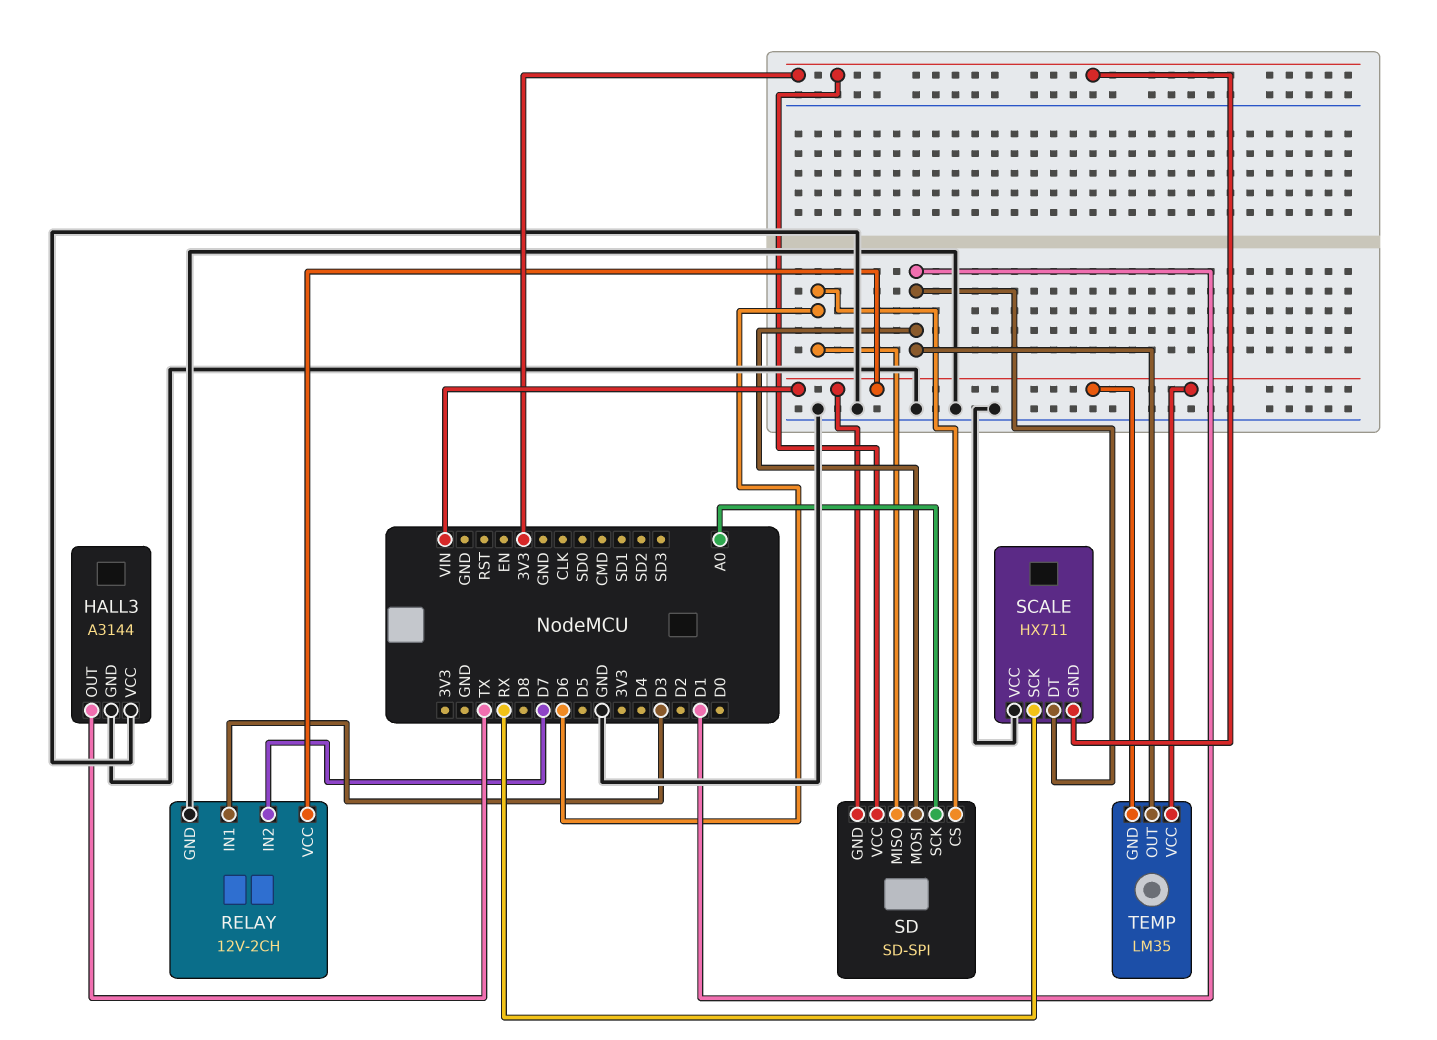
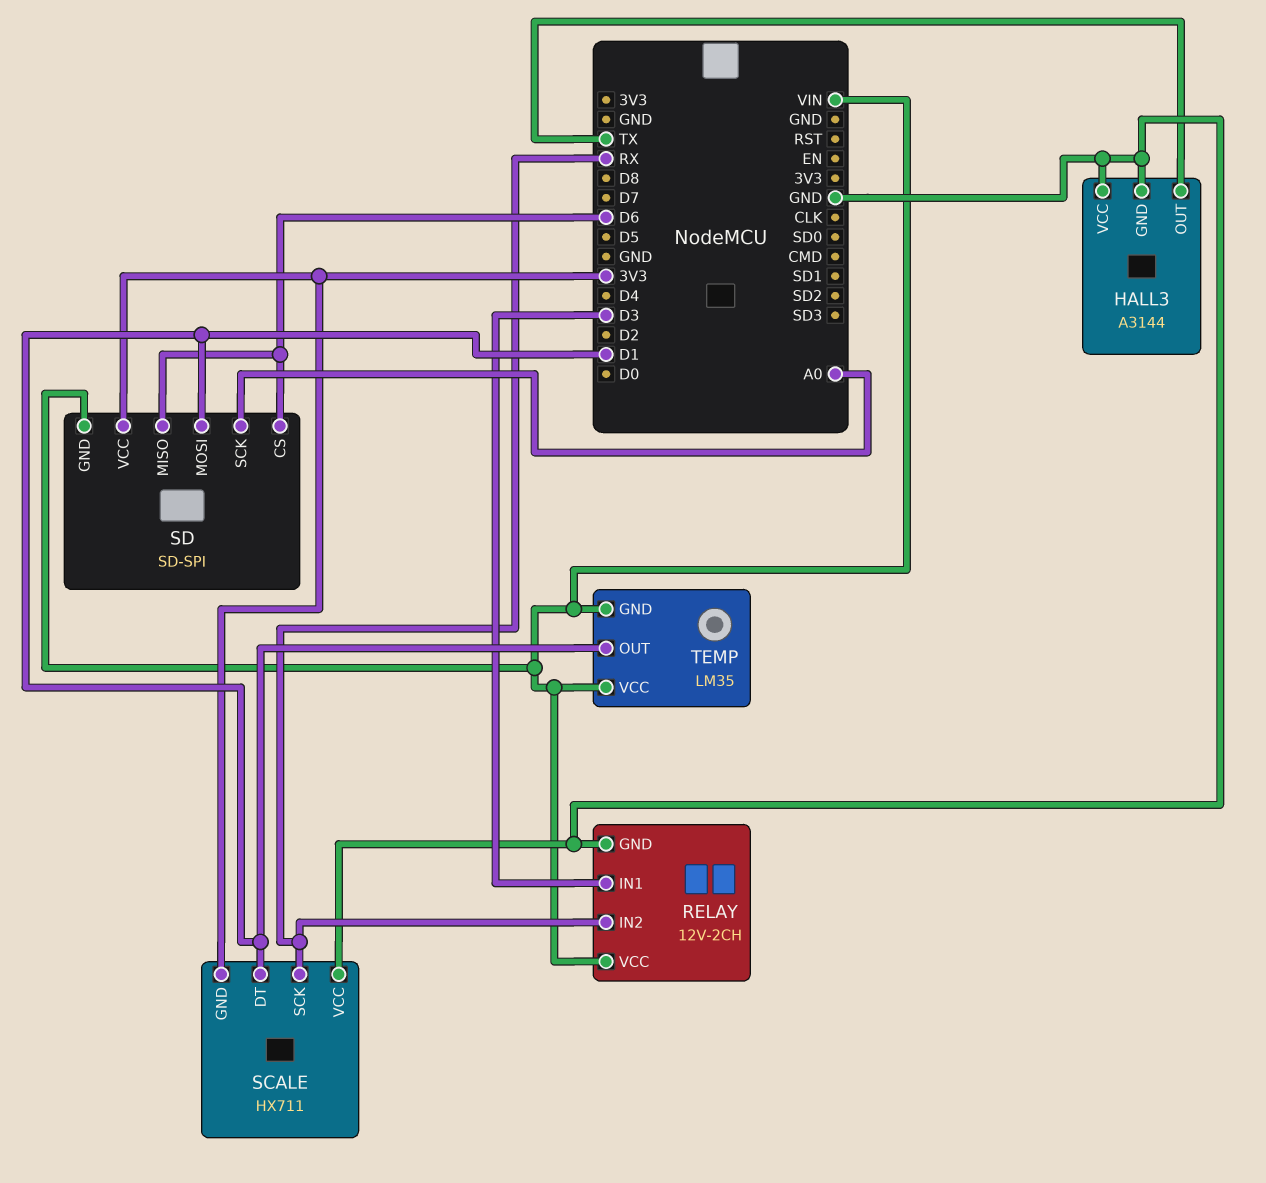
RELAY pin IN2: D7 -> RX

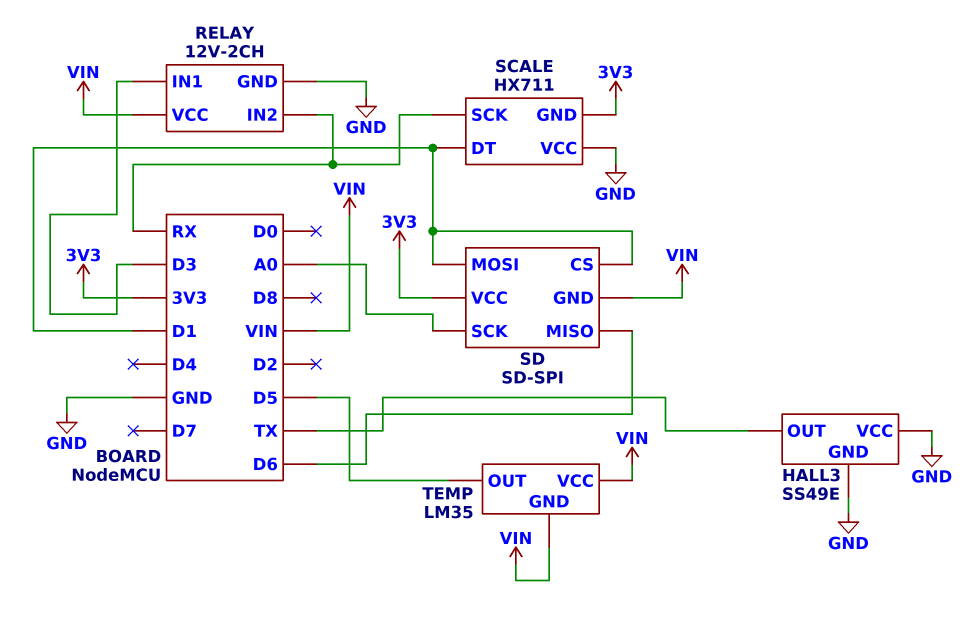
HALL3: A3144 -> SS49E
SD pin CS: D6 -> D1
TEMP pin OUT: D1 -> D5

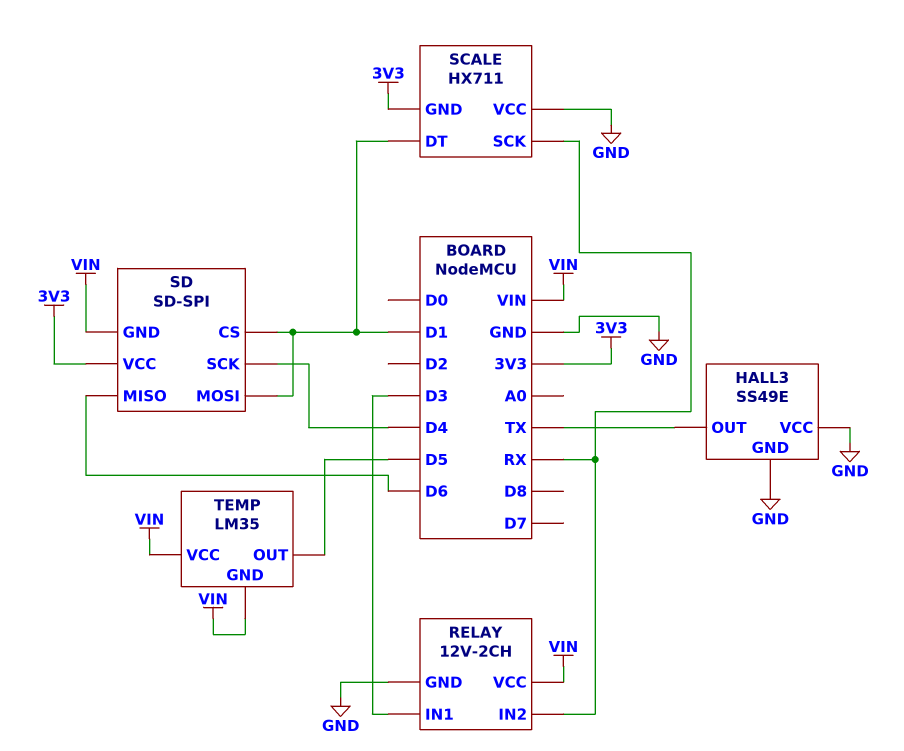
SD pin SCK: A0 -> D4

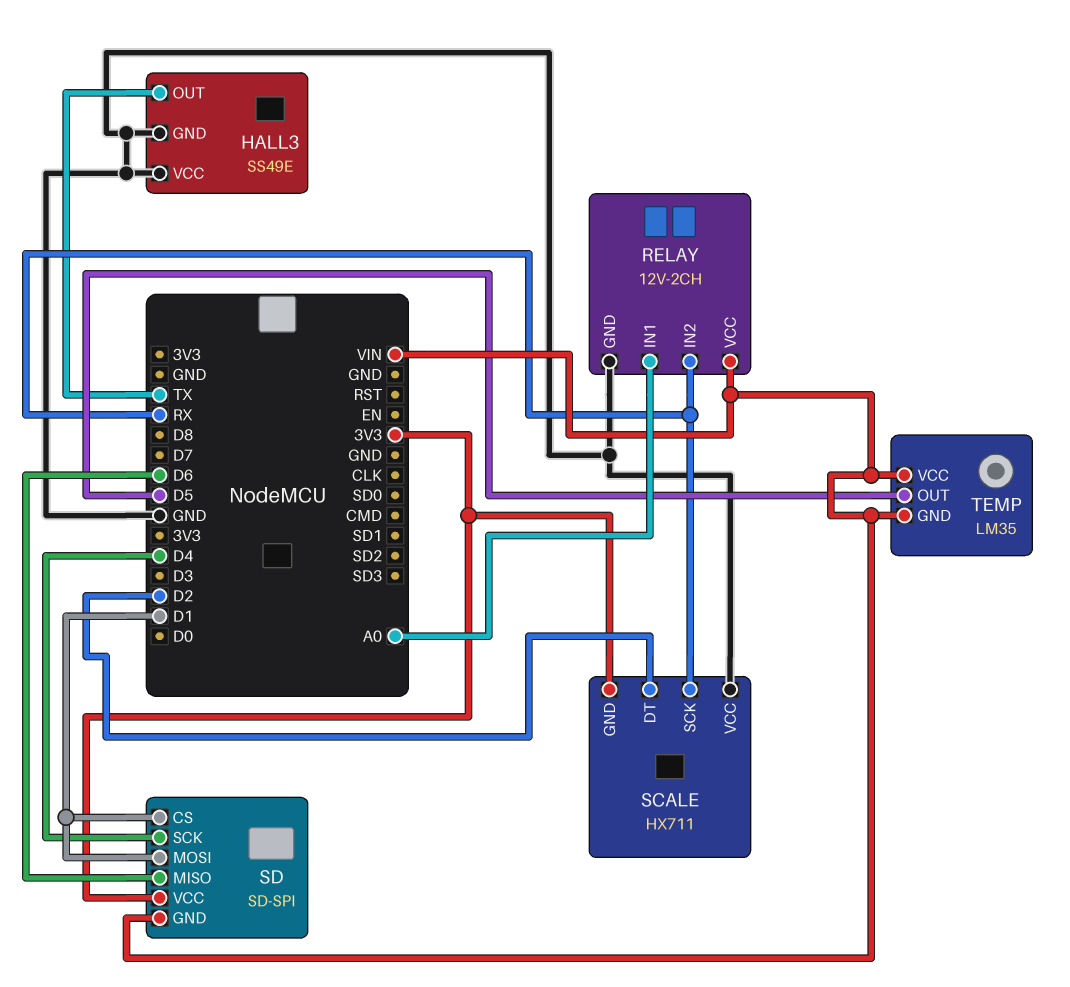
RELAY pin IN1: D3 -> A0
SCALE pin DT: D1 -> D2

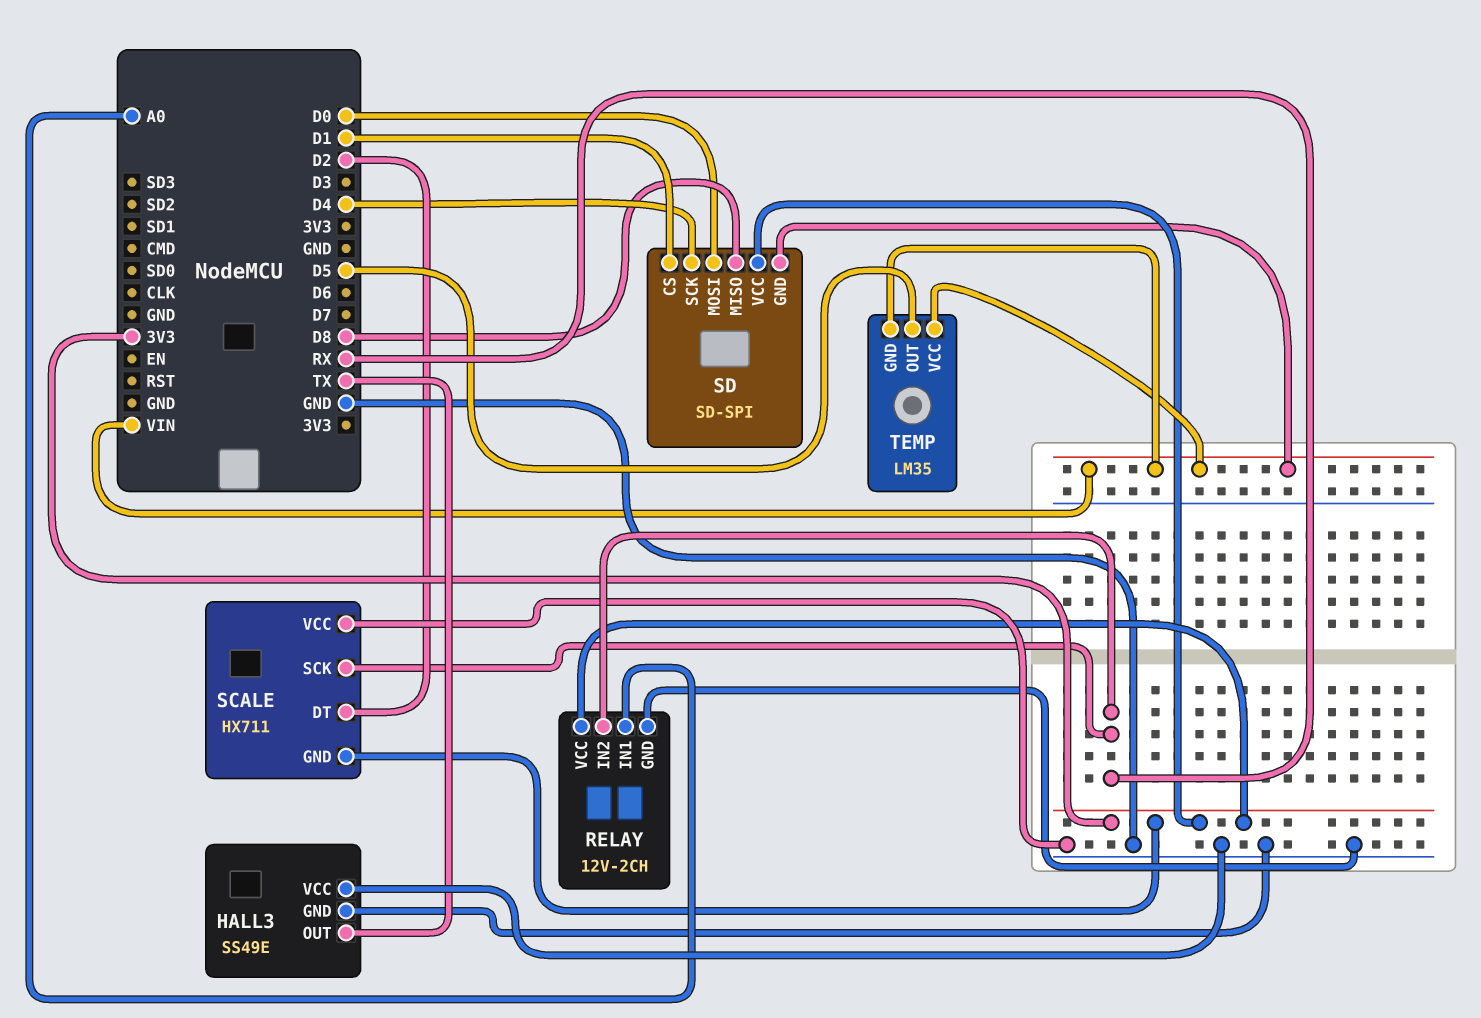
RELAY pin VCC: VIN -> 3V3
SD pin MISO: D6 -> D8
SD pin MOSI: D1 -> D0

